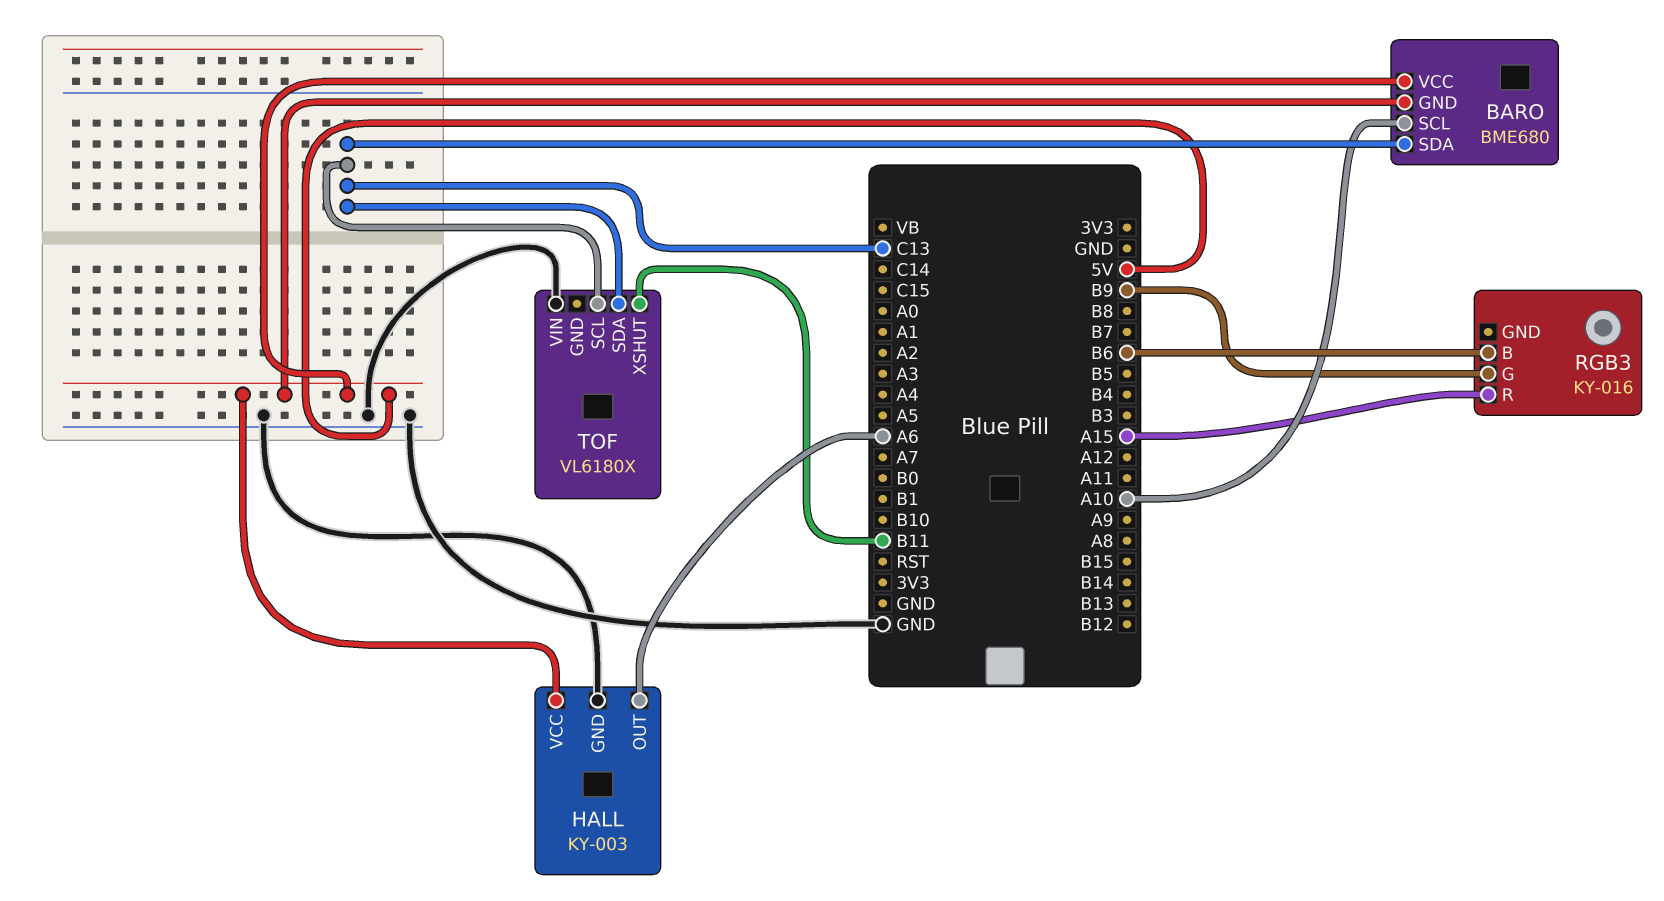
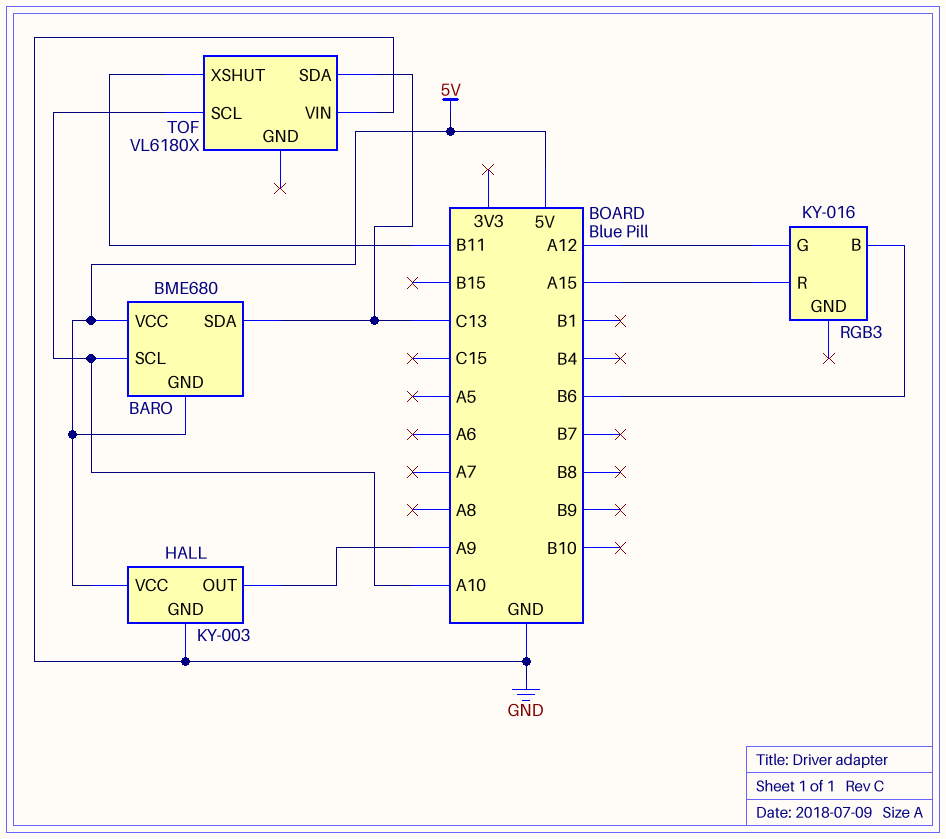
HALL pin OUT: A6 -> A9
RGB3 pin G: B9 -> A12
TOF pin SCL: C13 -> A10

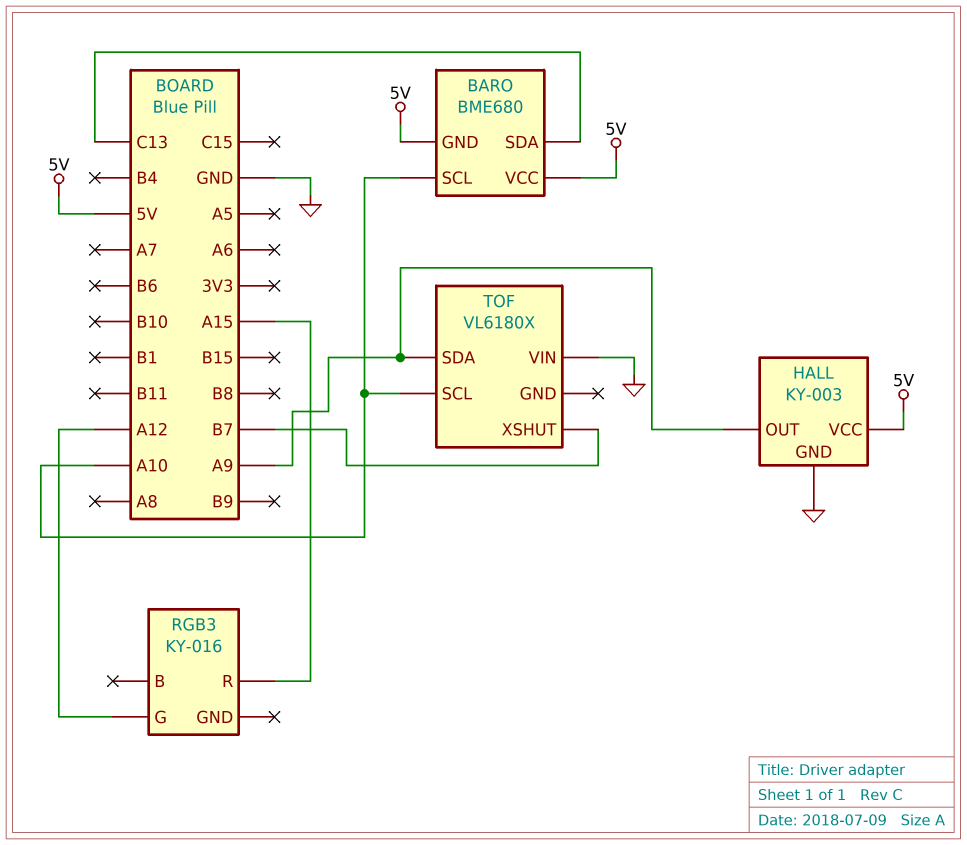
RGB3 pin B: B6 -> none
TOF pin SDA: C13 -> A9
TOF pin XSHUT: B11 -> B7

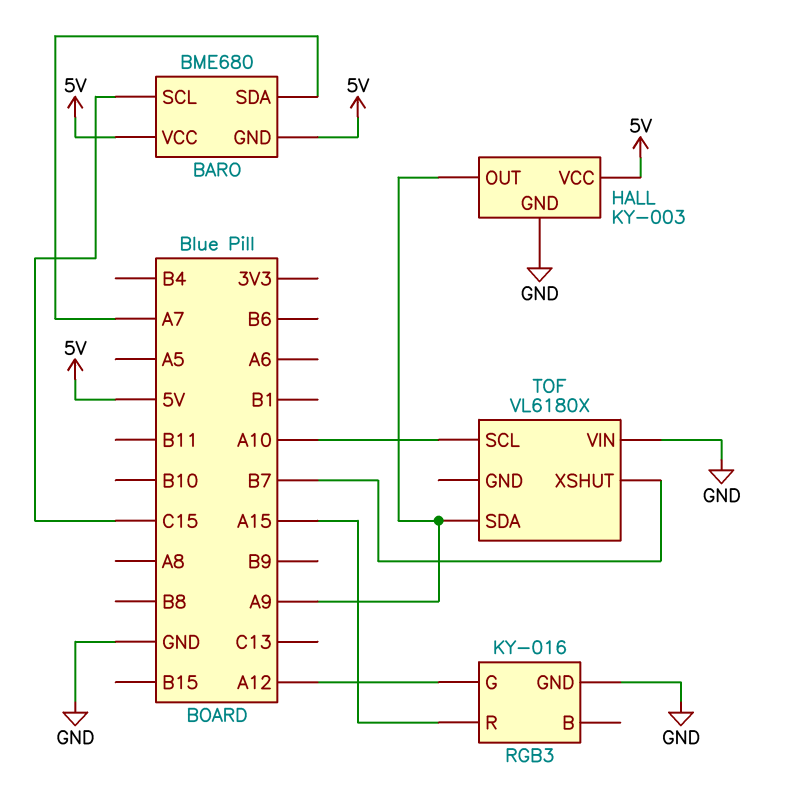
BARO pin SCL: A10 -> C15
BARO pin SDA: C13 -> A7
RGB3 pin GND: none -> GND

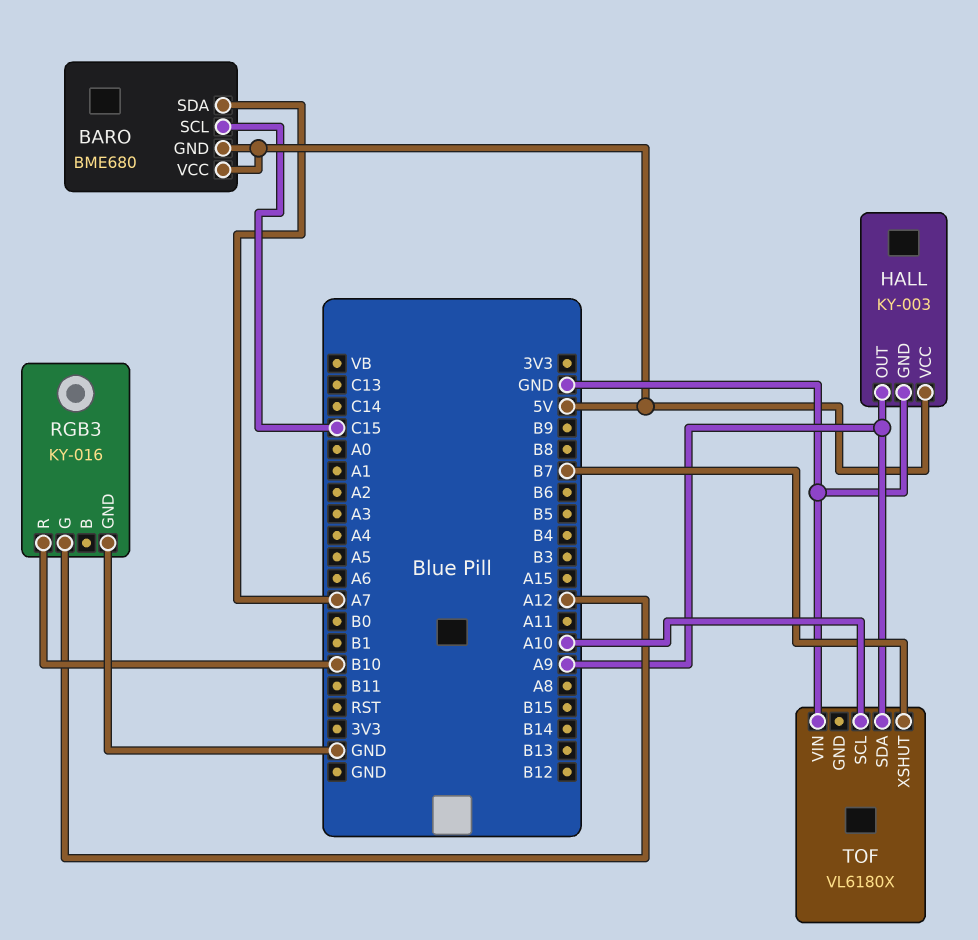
RGB3 pin R: A15 -> B10

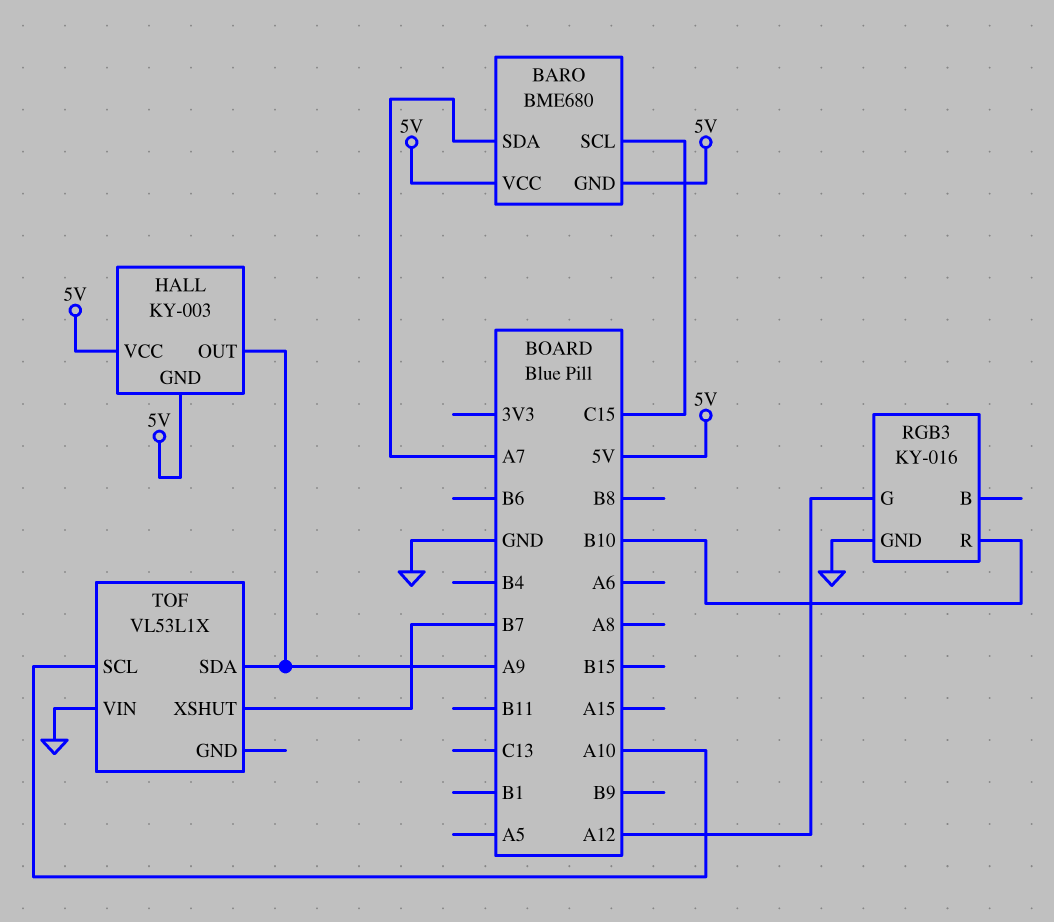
HALL pin GND: GND -> 5V
TOF: VL6180X -> VL53L1X

